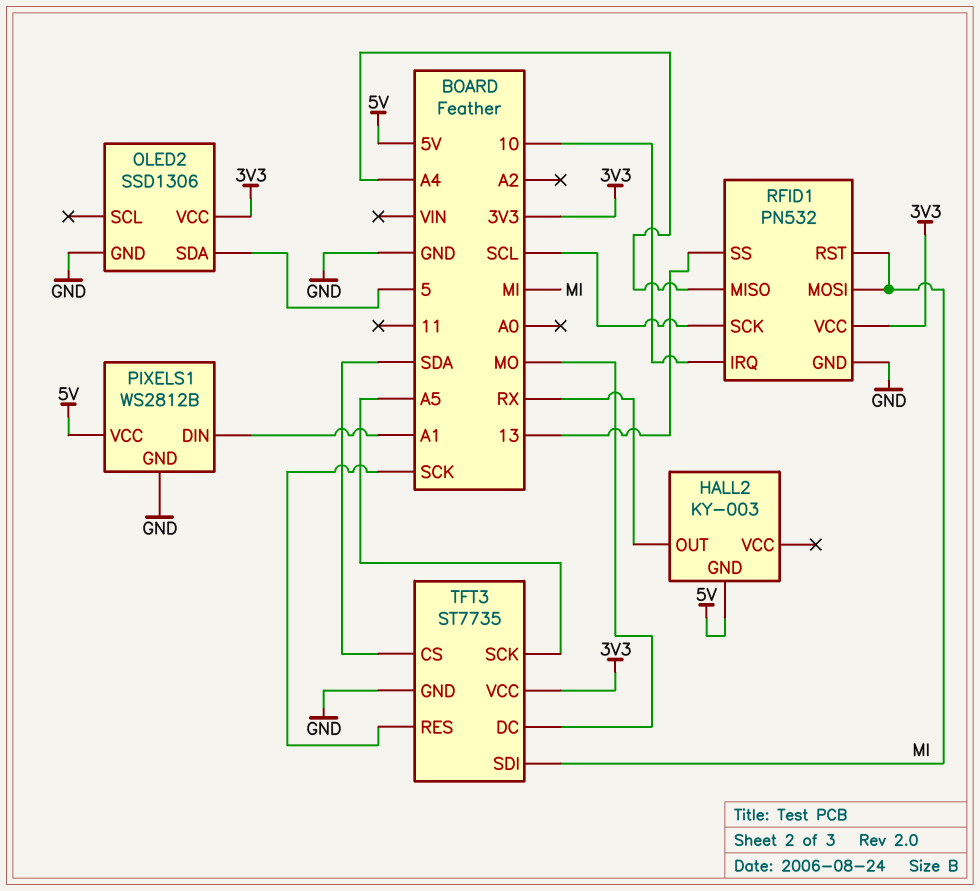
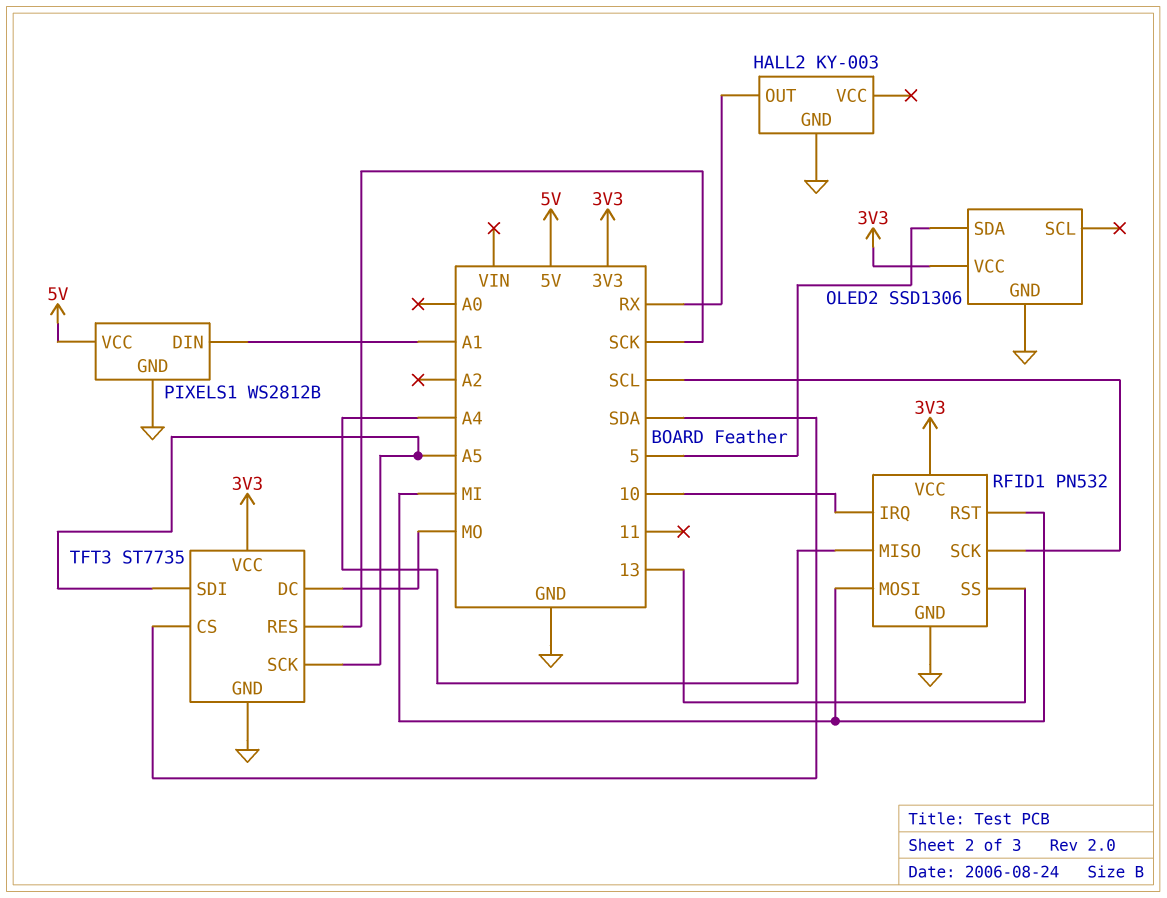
HALL2 pin GND: 5V -> GND
TFT3 pin SDI: MI -> A5

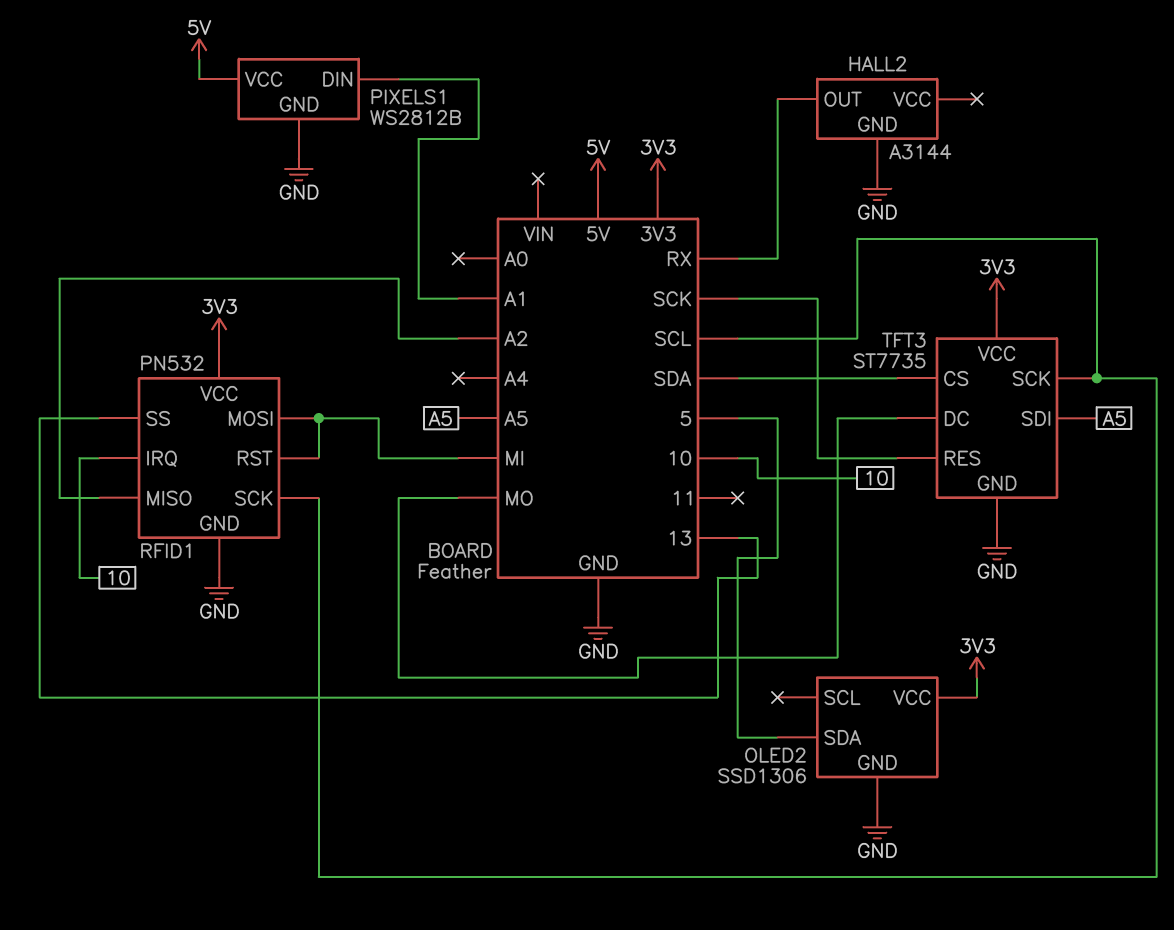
HALL2: KY-003 -> A3144
RFID1 pin MISO: A4 -> A2
TFT3 pin SCK: A5 -> SCL

